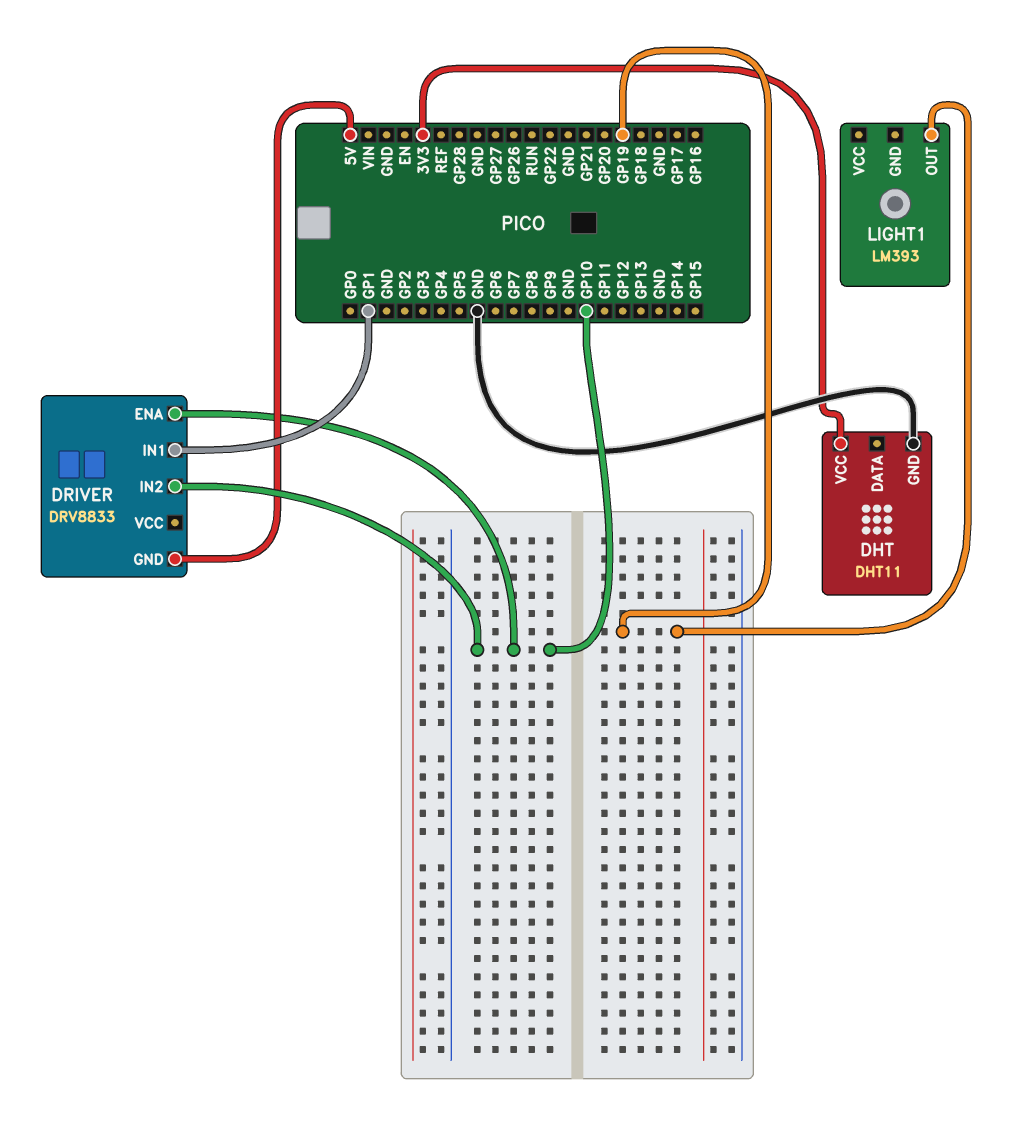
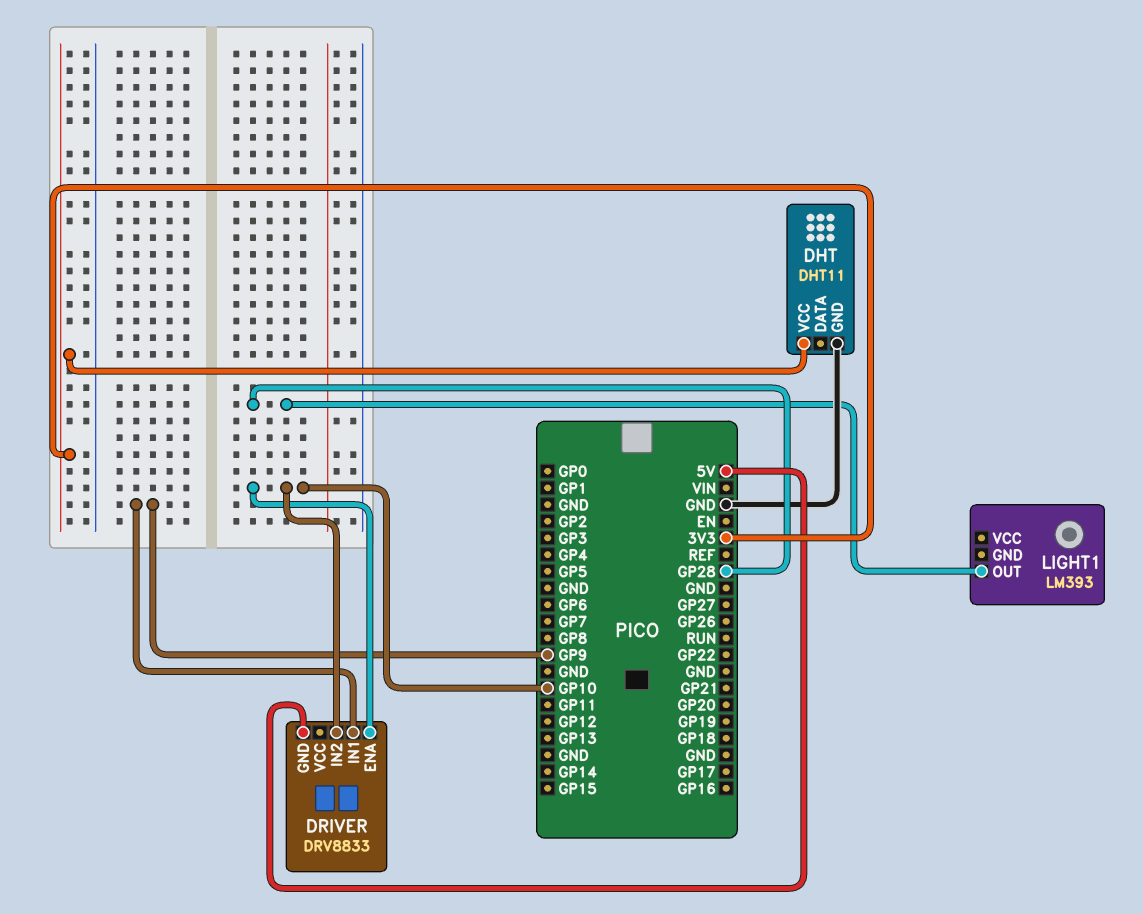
DRIVER pin IN1: GP1 -> GP9
LIGHT1 pin OUT: GP19 -> GP28

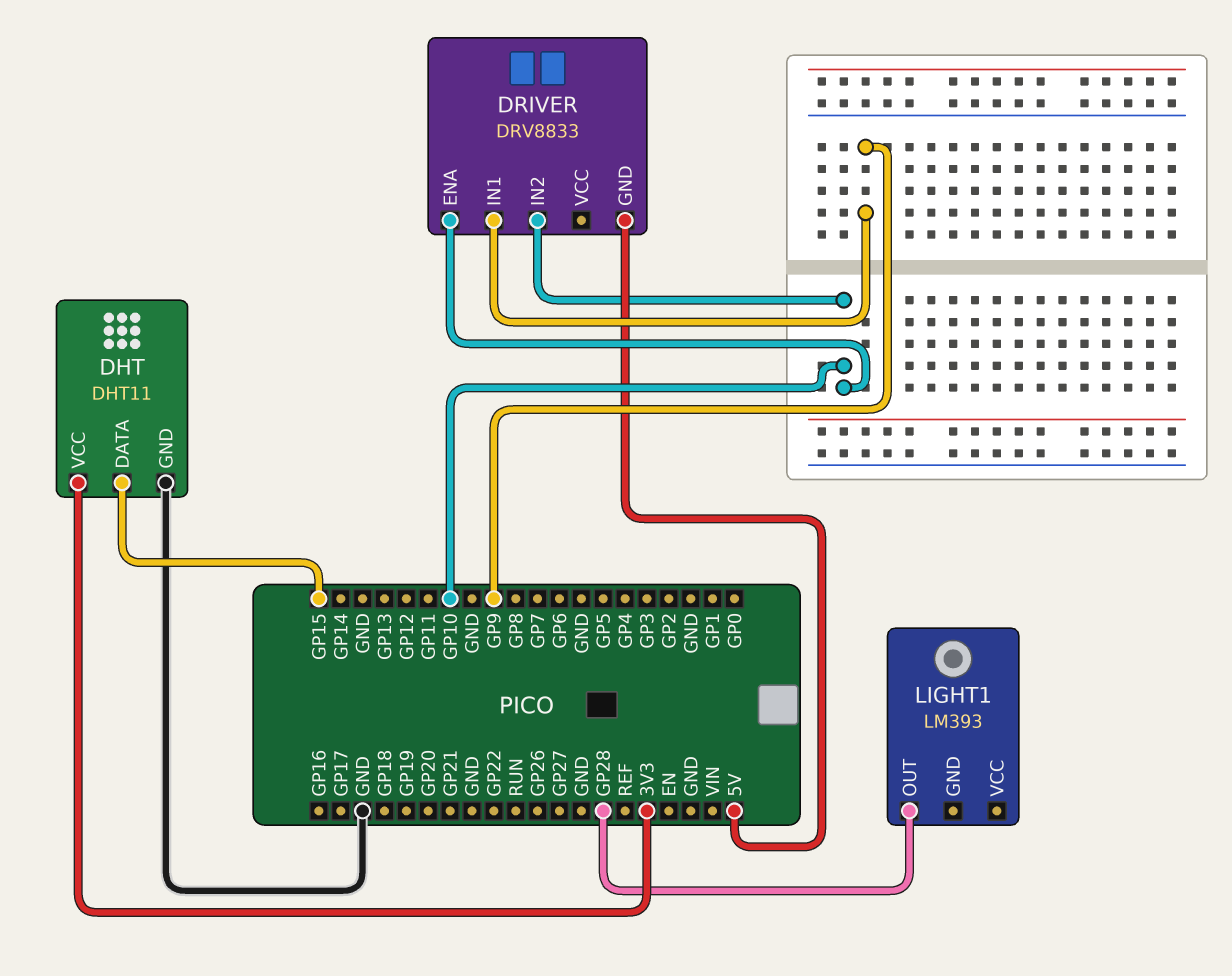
DHT pin DATA: none -> GP15

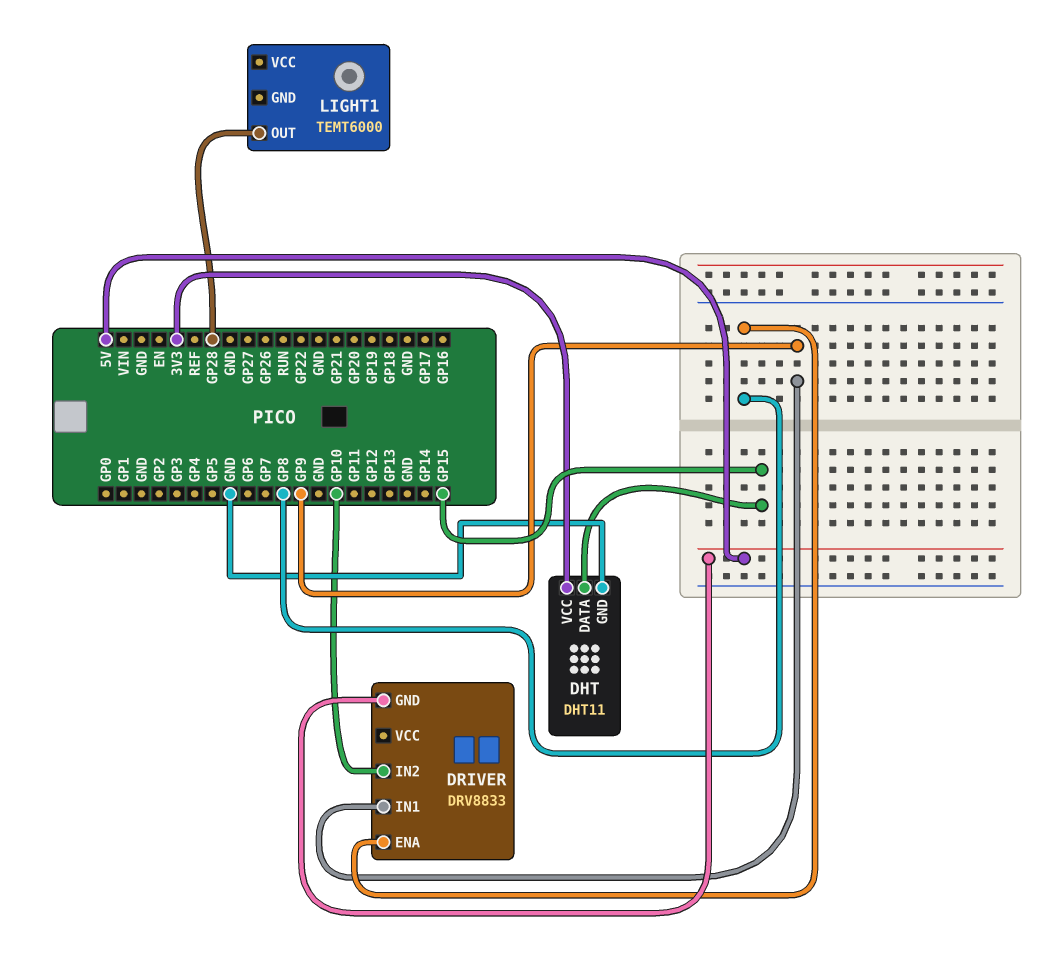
DRIVER pin ENA: GP10 -> GP8
LIGHT1: LM393 -> TEMT6000

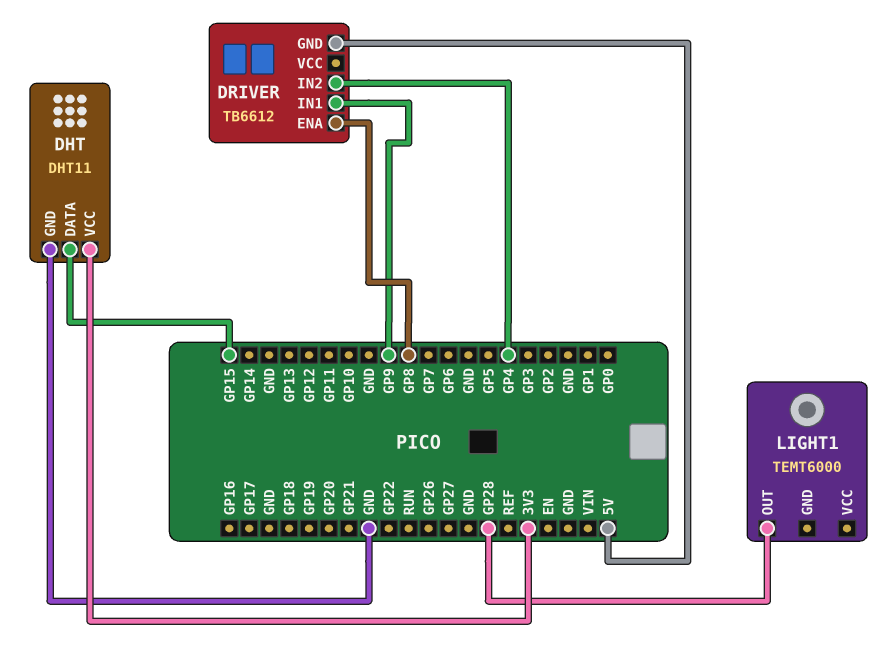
DRIVER: DRV8833 -> TB6612
DRIVER pin IN2: GP10 -> GP4

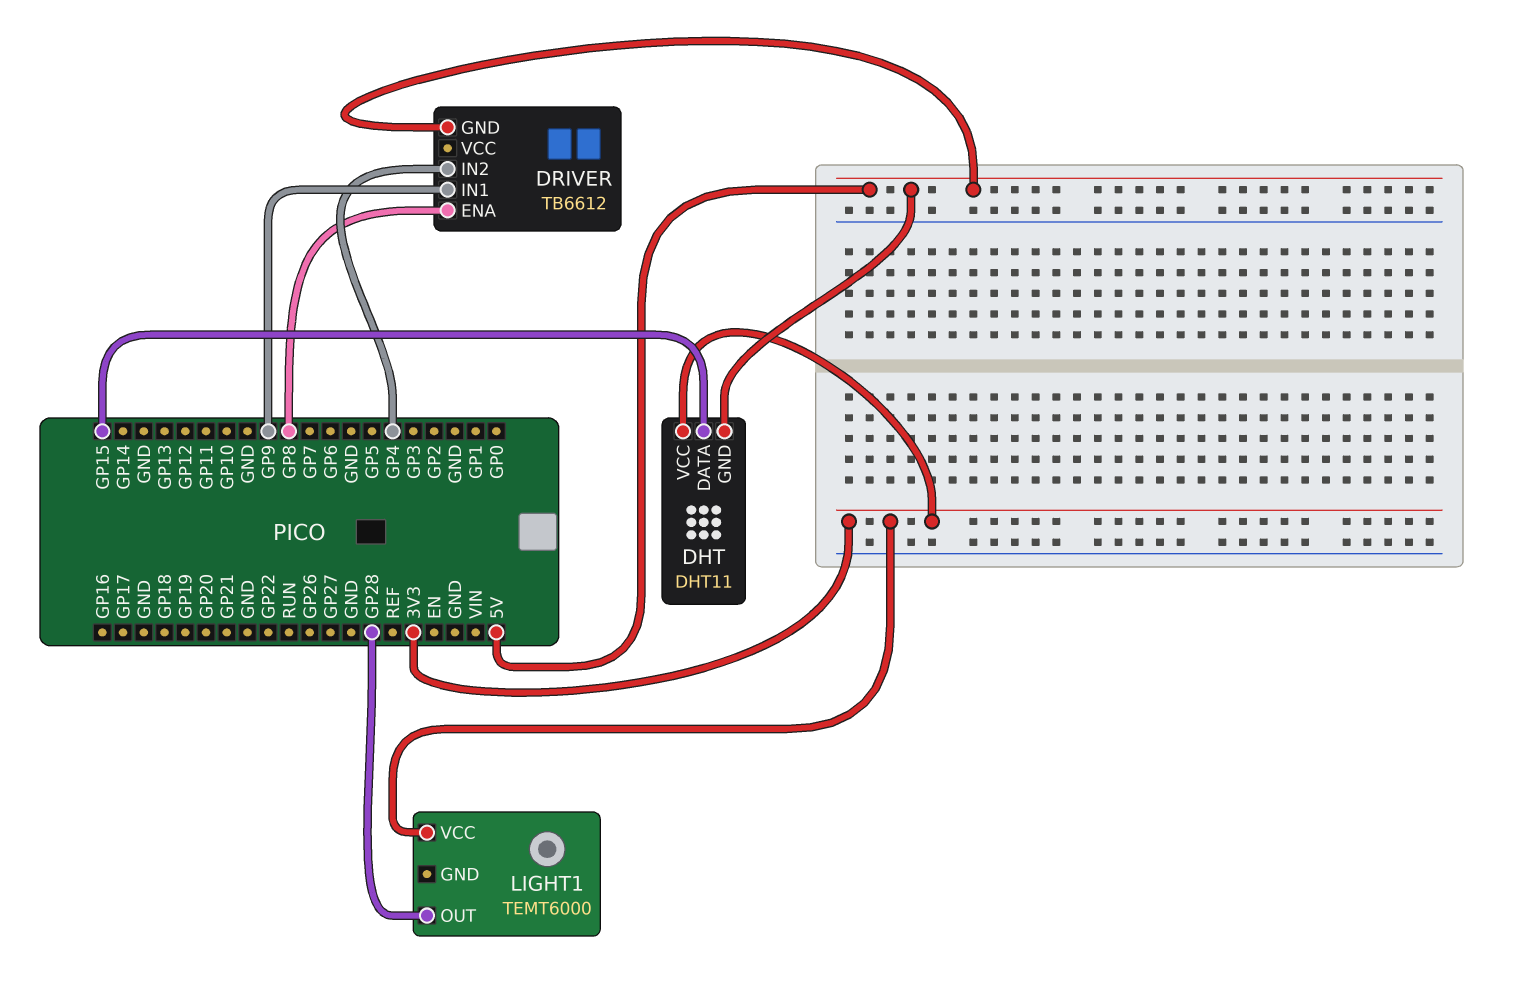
DHT pin GND: GND -> 5V
LIGHT1 pin VCC: none -> 3V3

